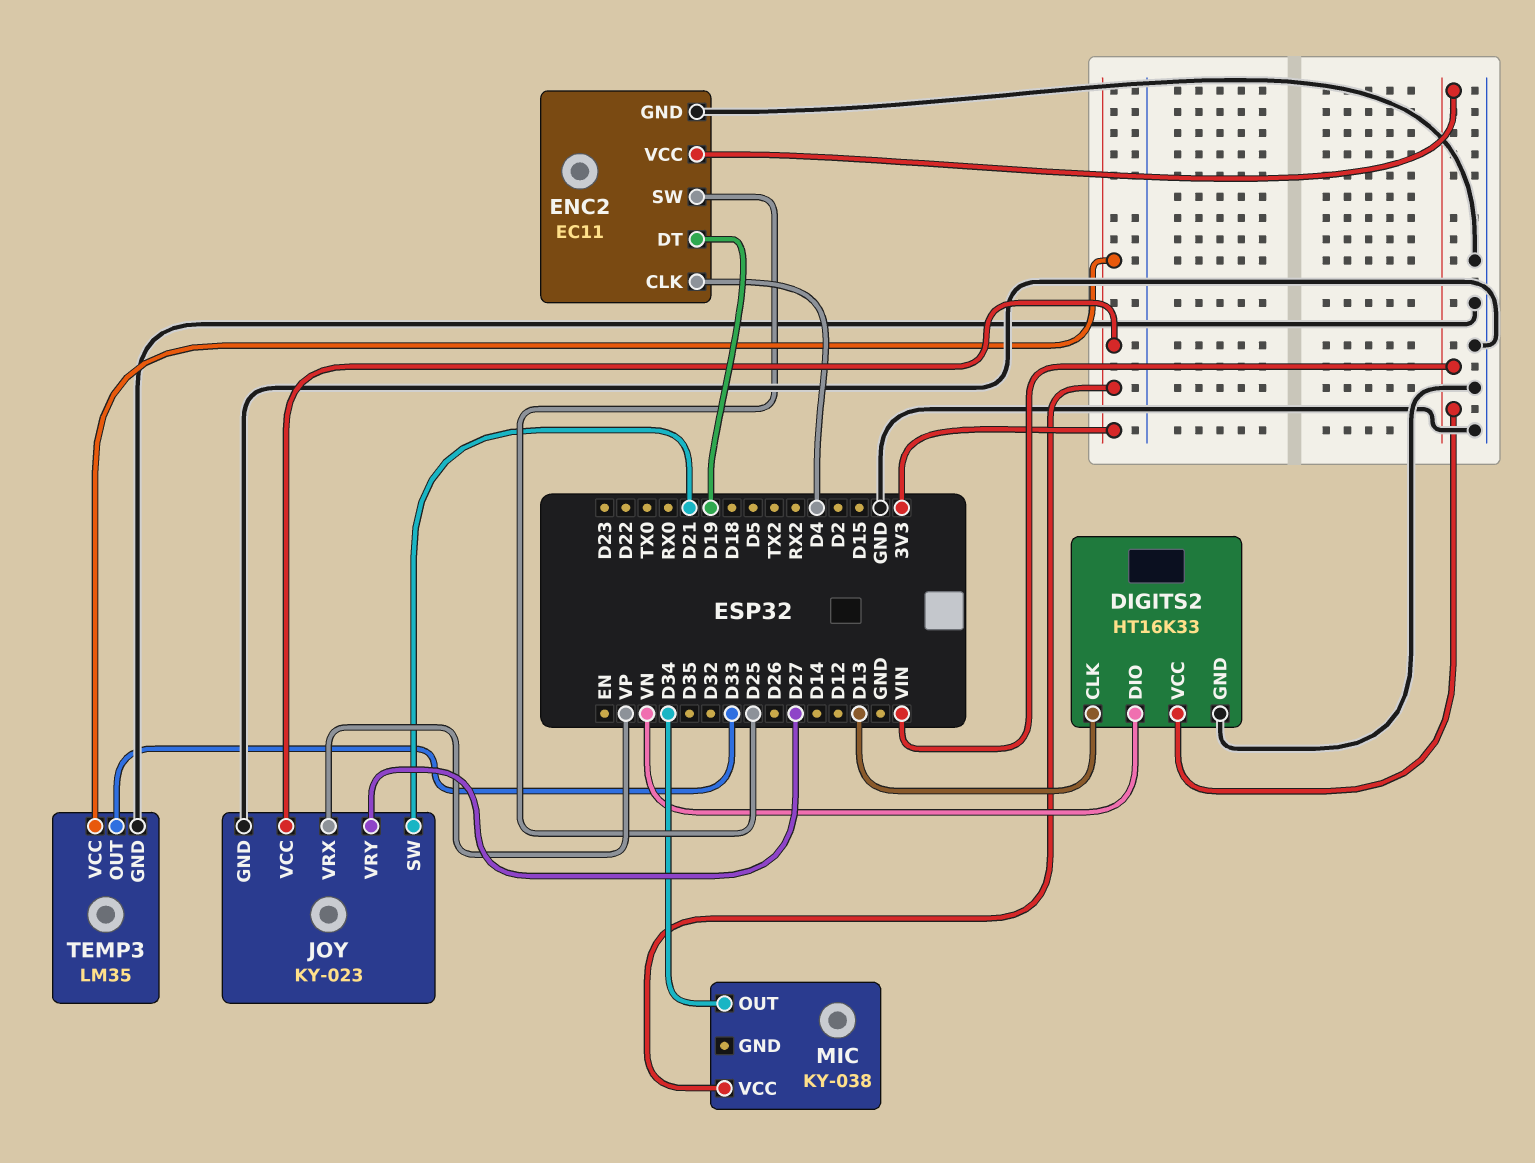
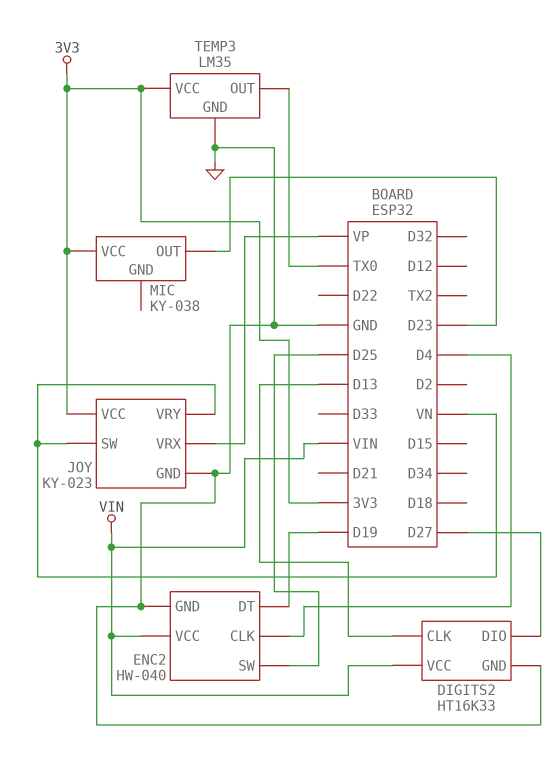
DIGITS2 pin DIO: VN -> D27
ENC2: EC11 -> HW-040
JOY pin SW: D21 -> VN
JOY pin VRY: D27 -> VN
MIC pin OUT: D34 -> D23
TEMP3 pin OUT: D33 -> TX0

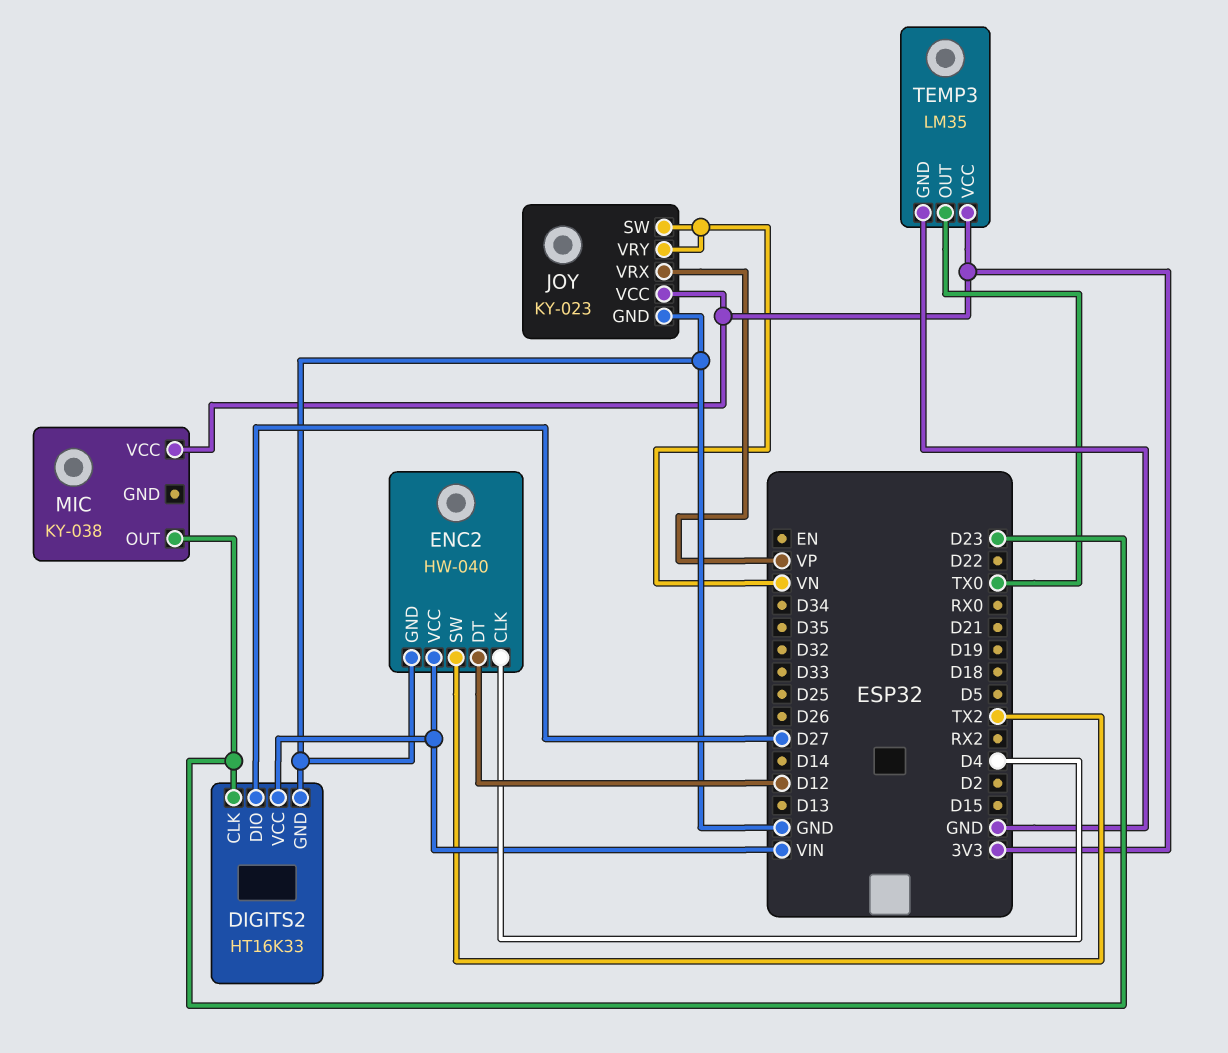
DIGITS2 pin CLK: D13 -> D23
ENC2 pin DT: D19 -> D12
ENC2 pin SW: D25 -> TX2

